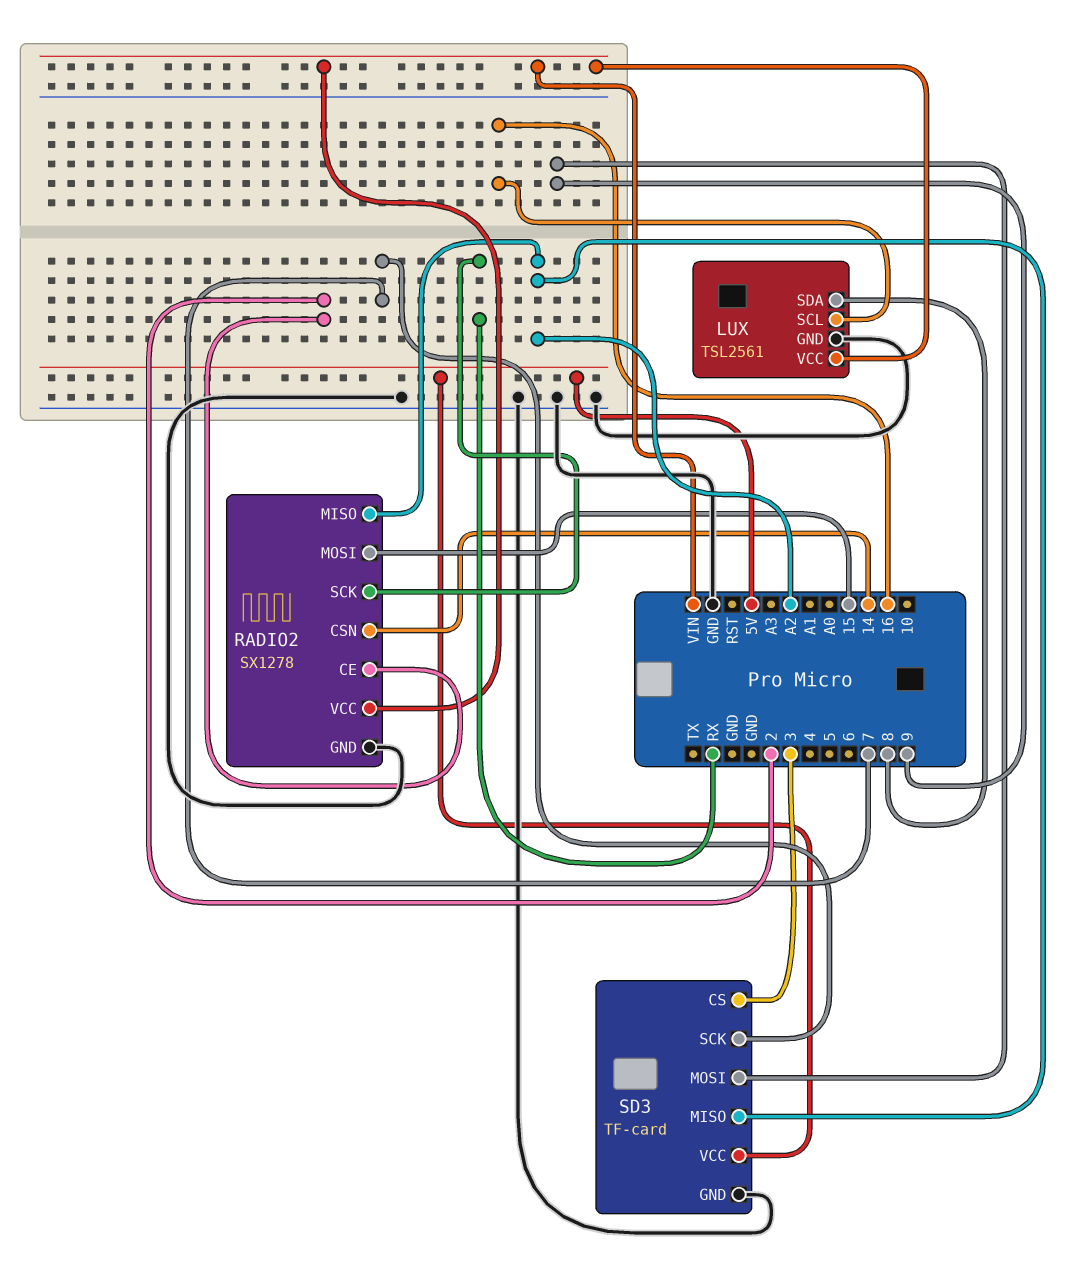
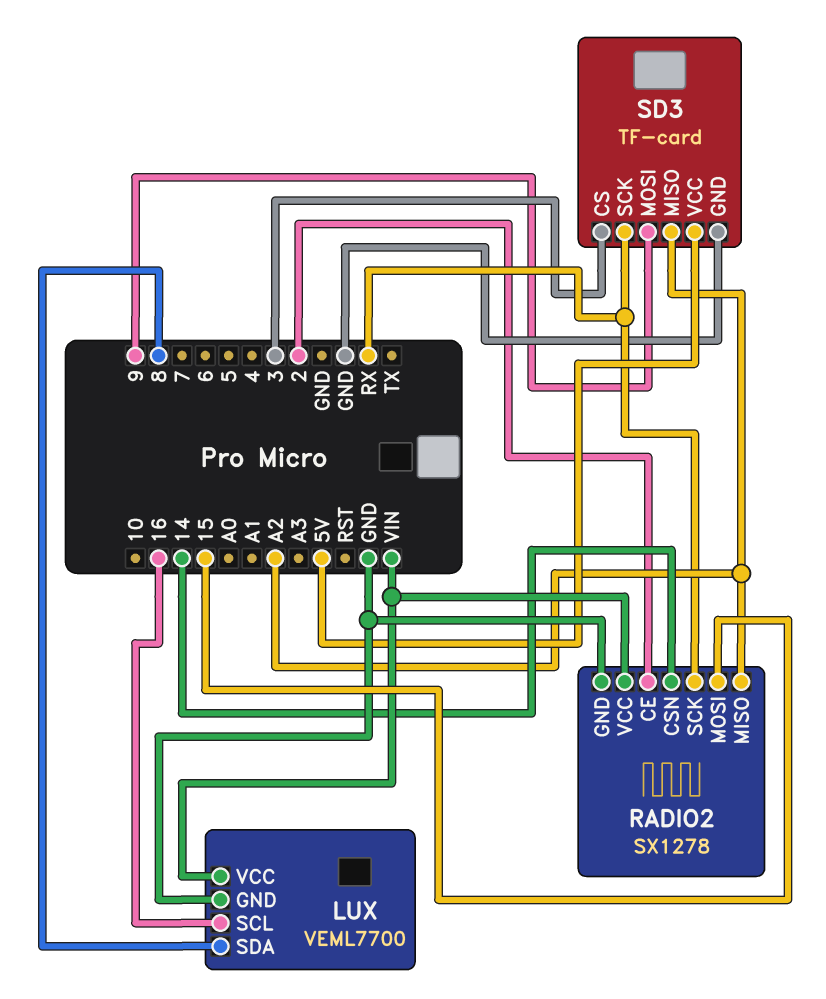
LUX: TSL2561 -> VEML7700
SD3 pin SCK: 7 -> RX

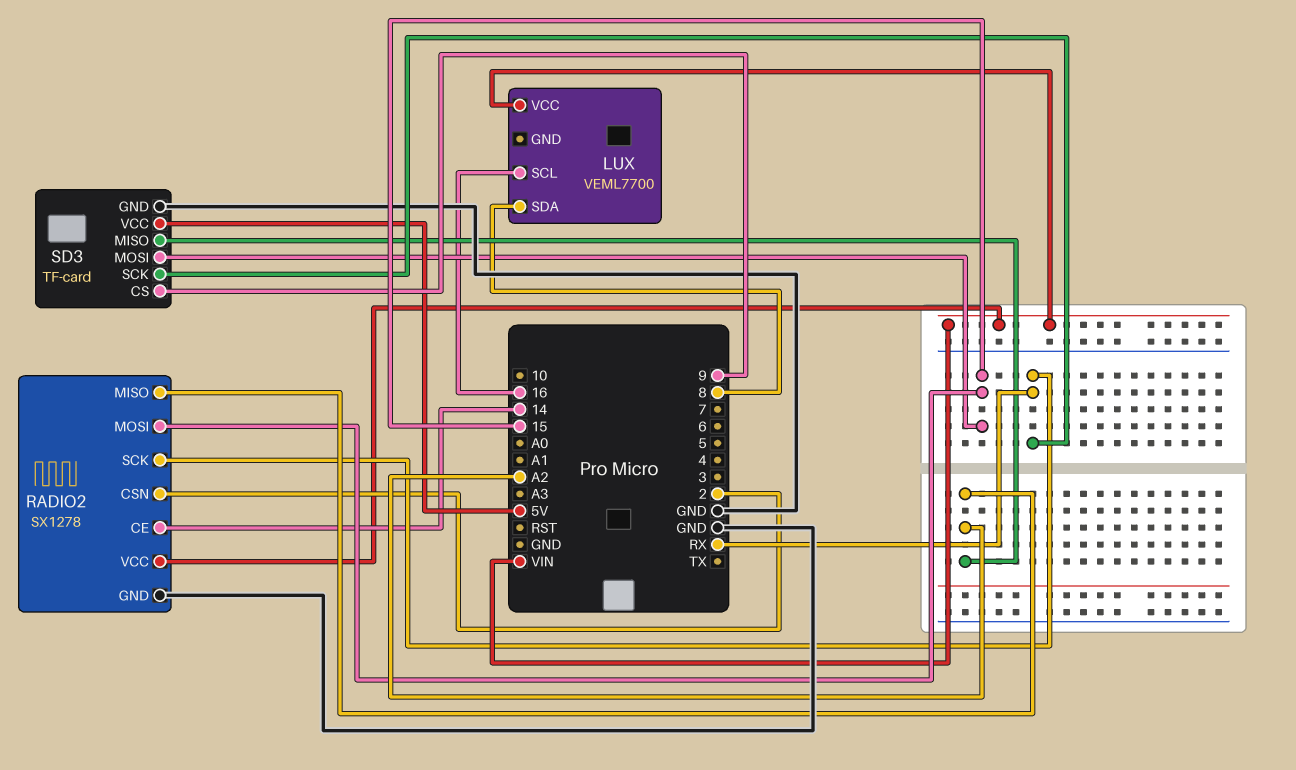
LUX pin GND: GND -> none
RADIO2 pin CE: 2 -> 14
RADIO2 pin CSN: 14 -> 2
SD3 pin CS: 3 -> 9
SD3 pin MOSI: 9 -> 15

